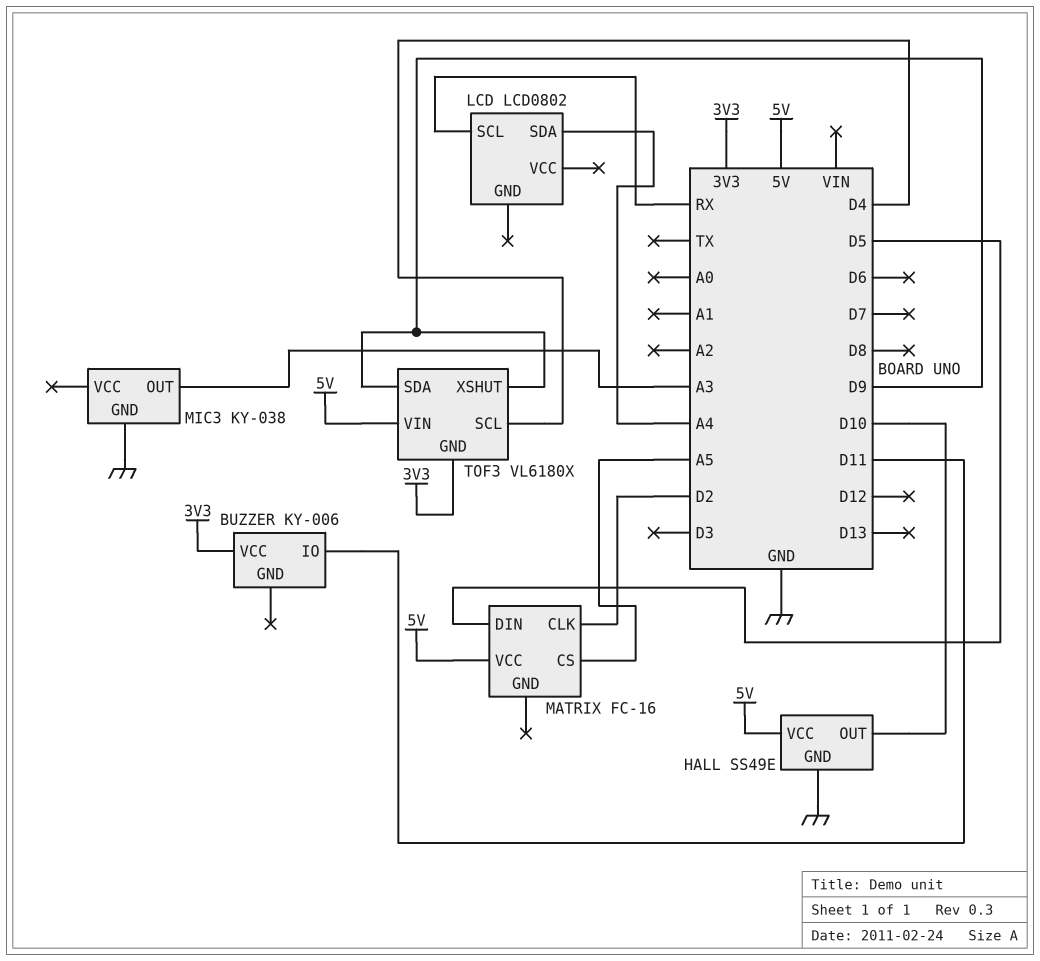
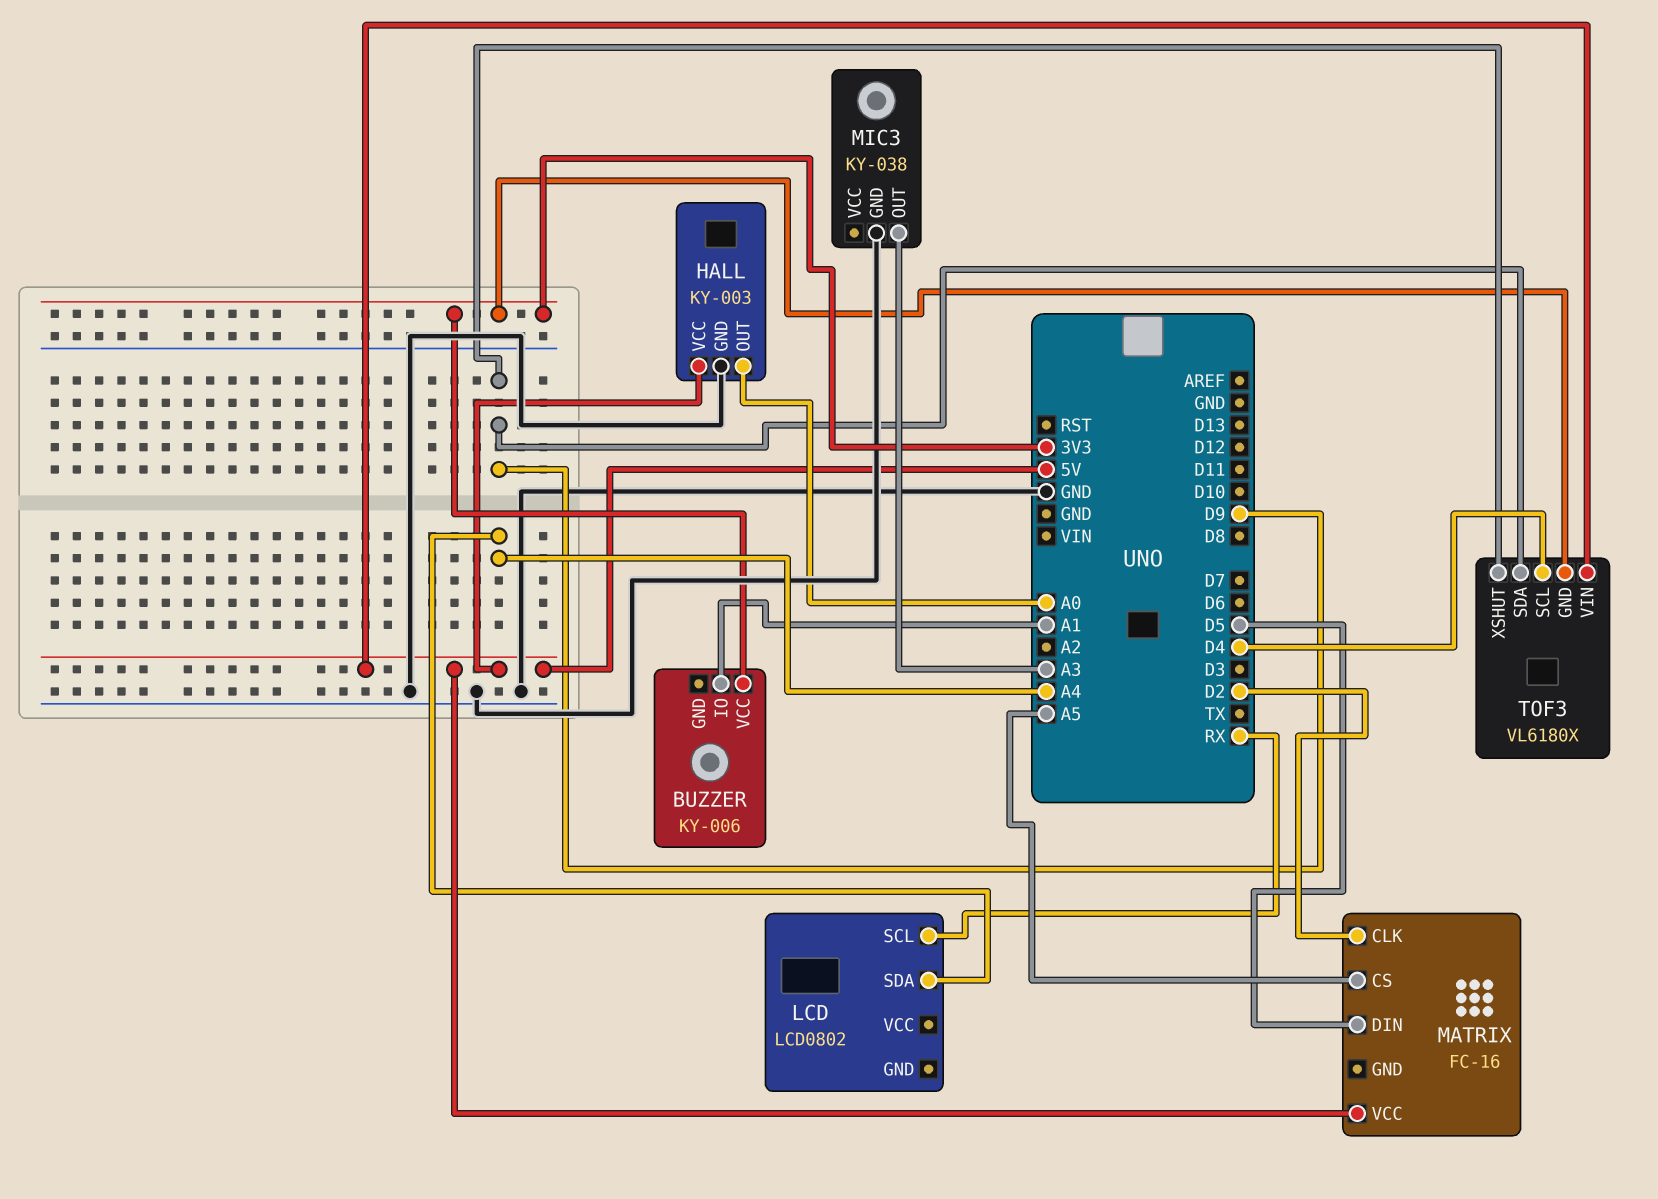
BUZZER pin IO: D11 -> A1
HALL: SS49E -> KY-003
HALL pin OUT: D10 -> A0

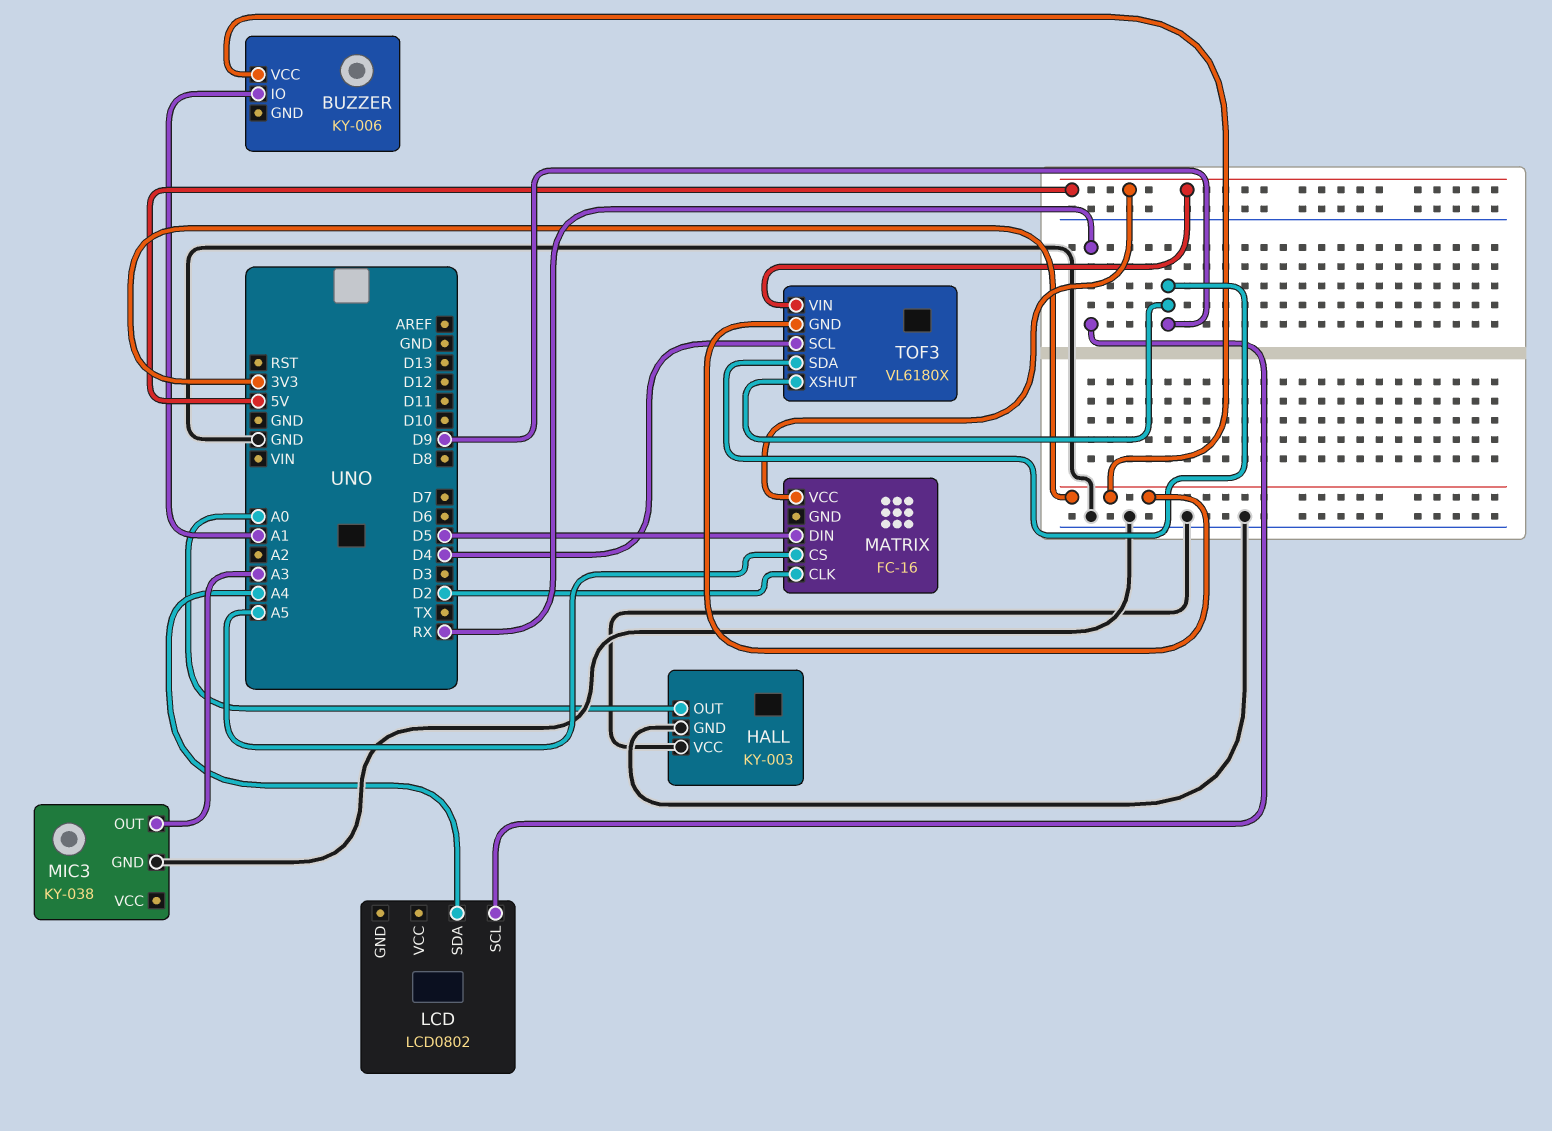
HALL pin VCC: 5V -> GND

